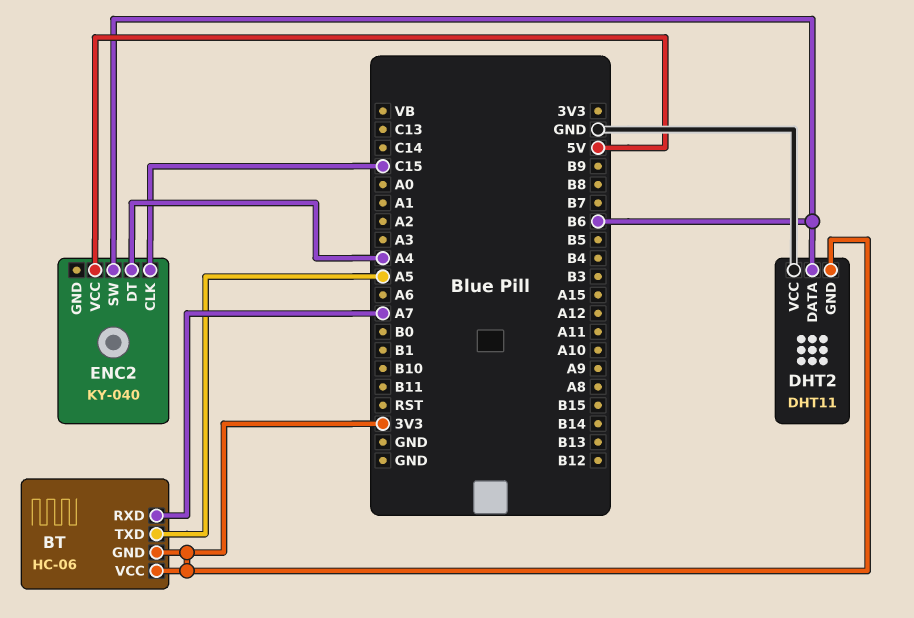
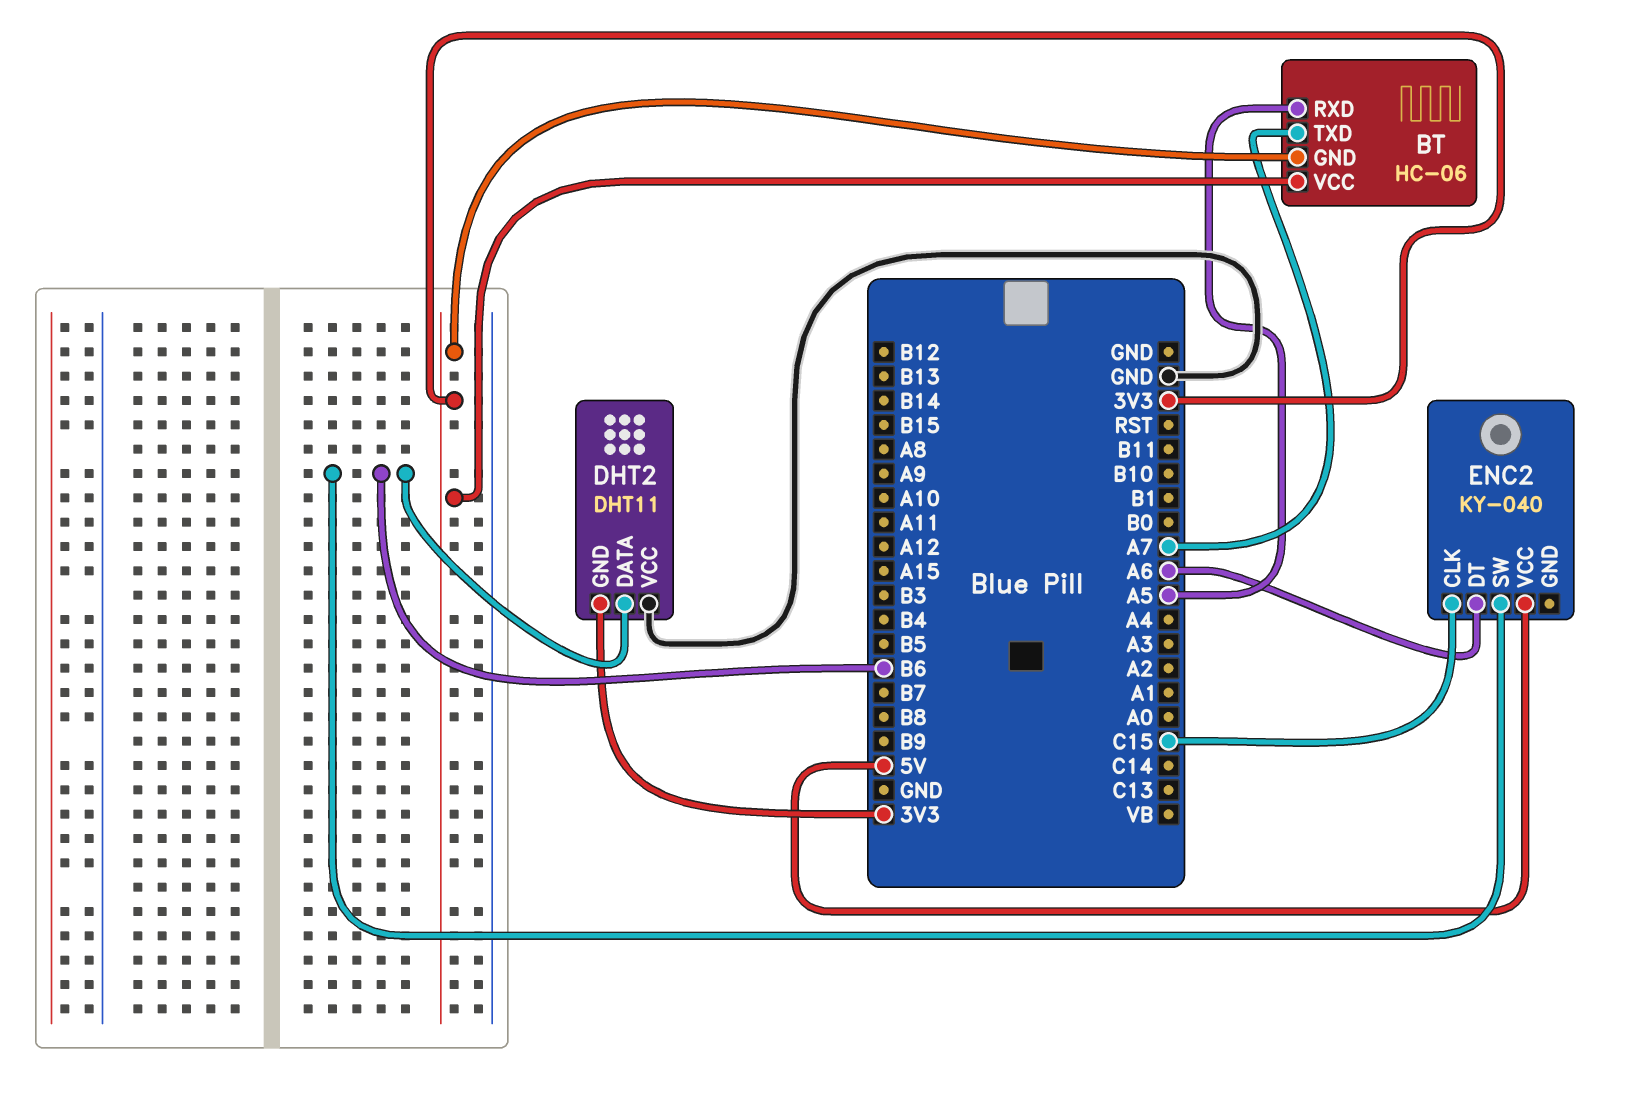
BT pin RXD: A7 -> A5
BT pin TXD: A5 -> A7
ENC2 pin DT: A4 -> A6

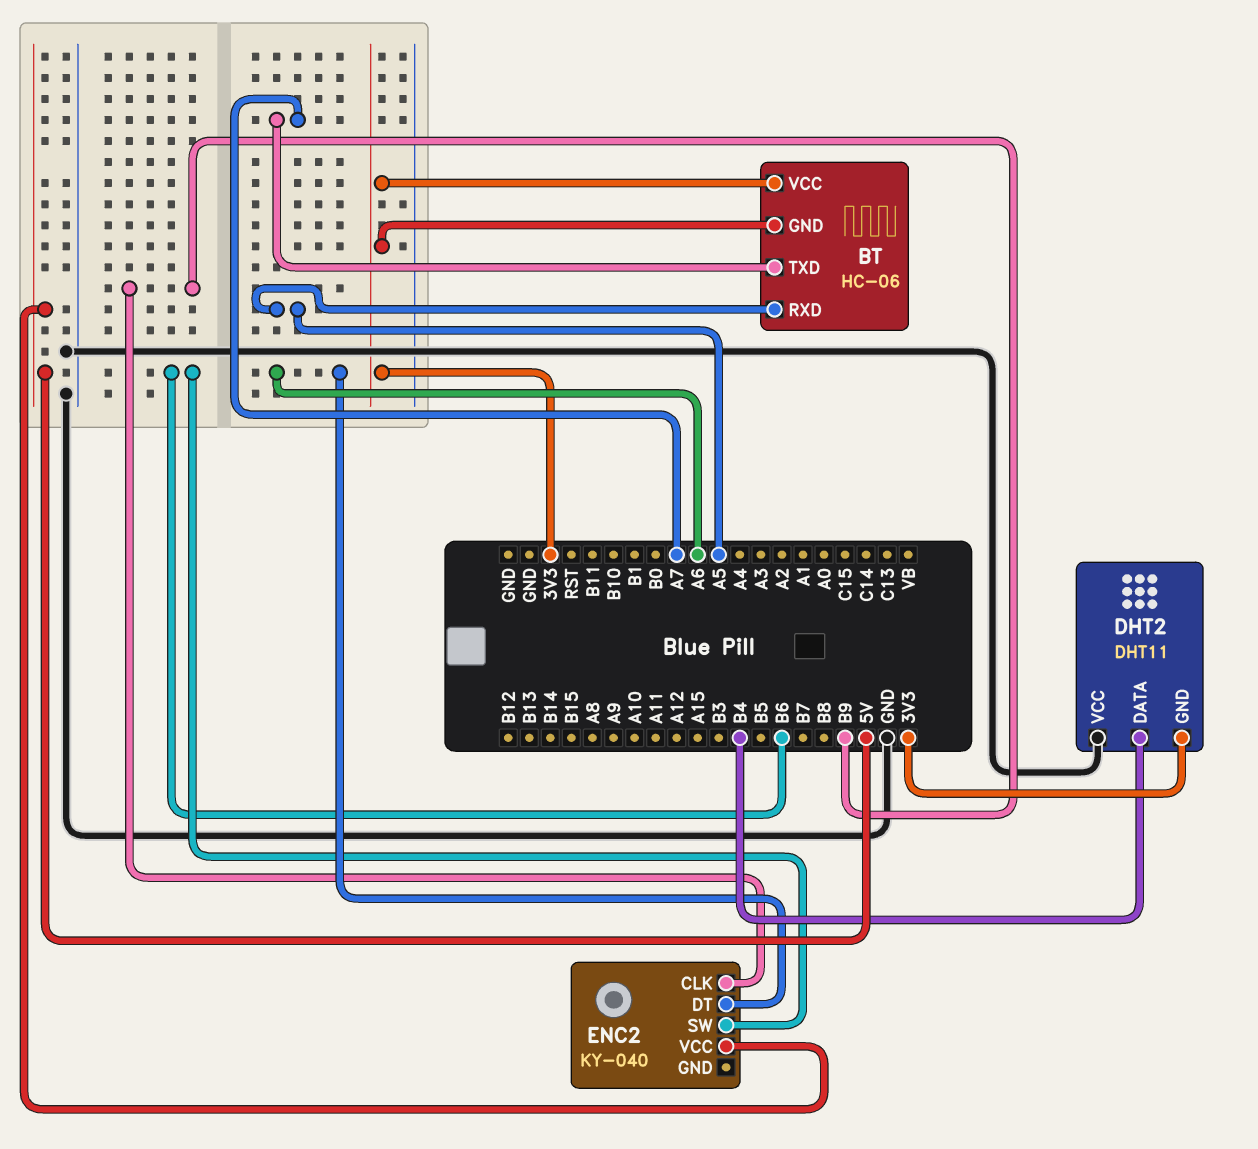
DHT2 pin DATA: B6 -> B4
ENC2 pin CLK: C15 -> B9

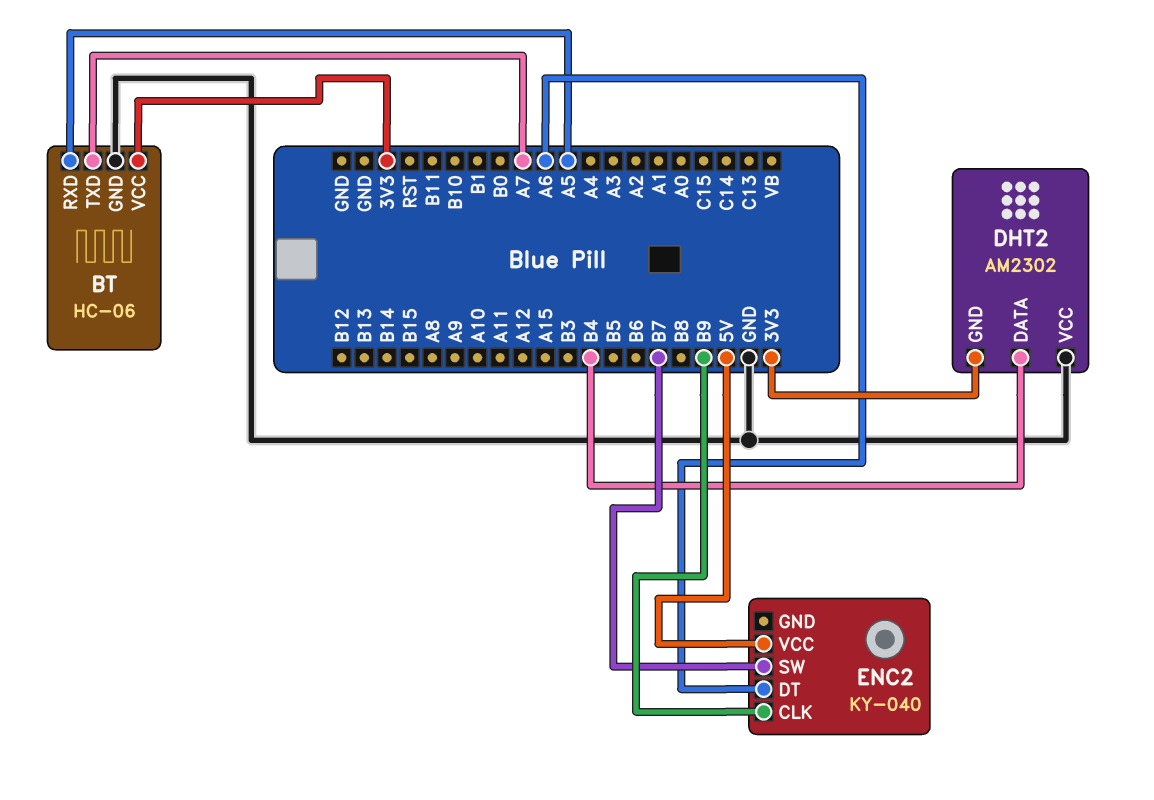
BT pin GND: 3V3 -> GND
DHT2: DHT11 -> AM2302
ENC2 pin SW: B6 -> B7

